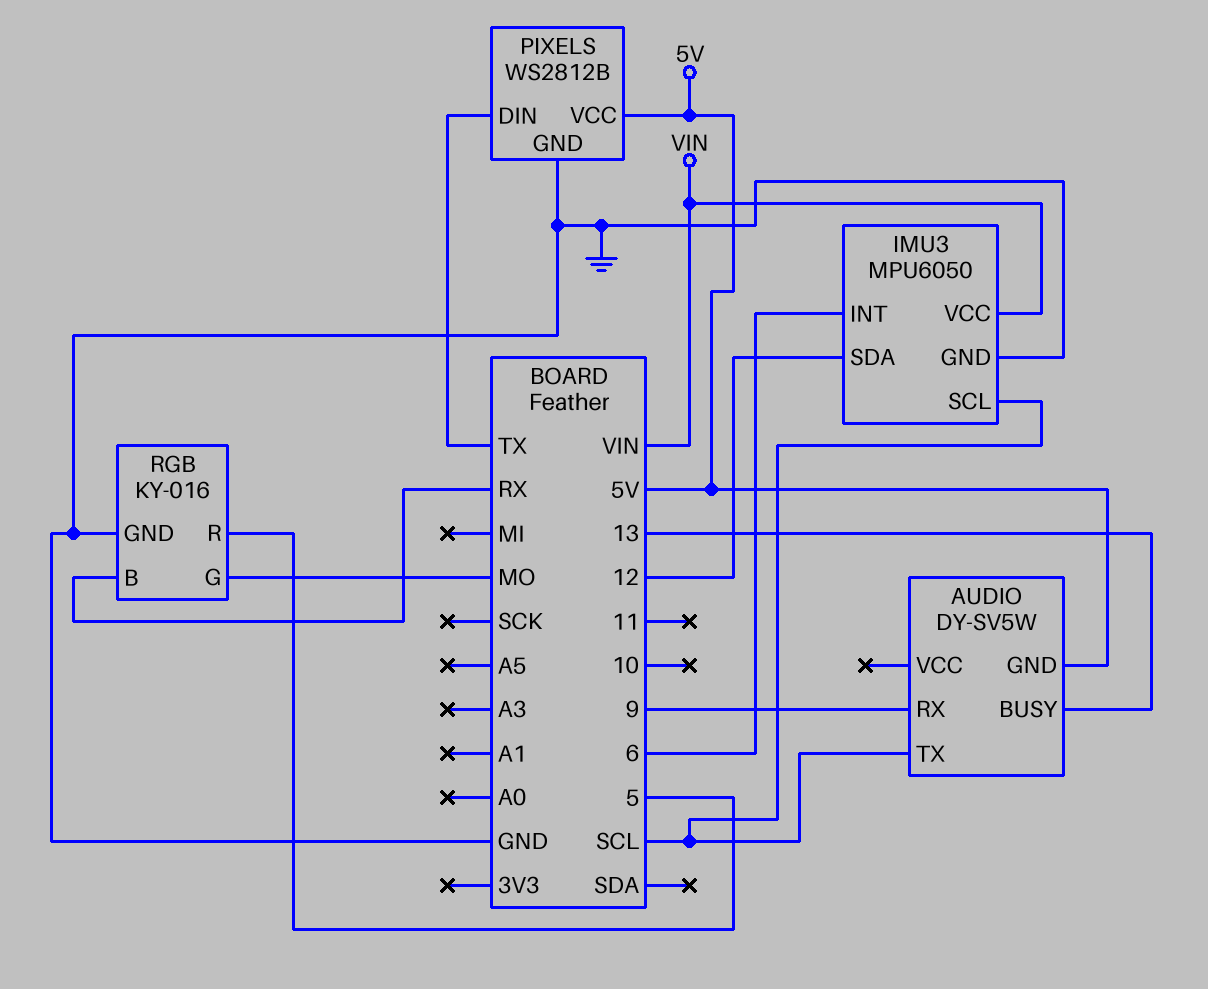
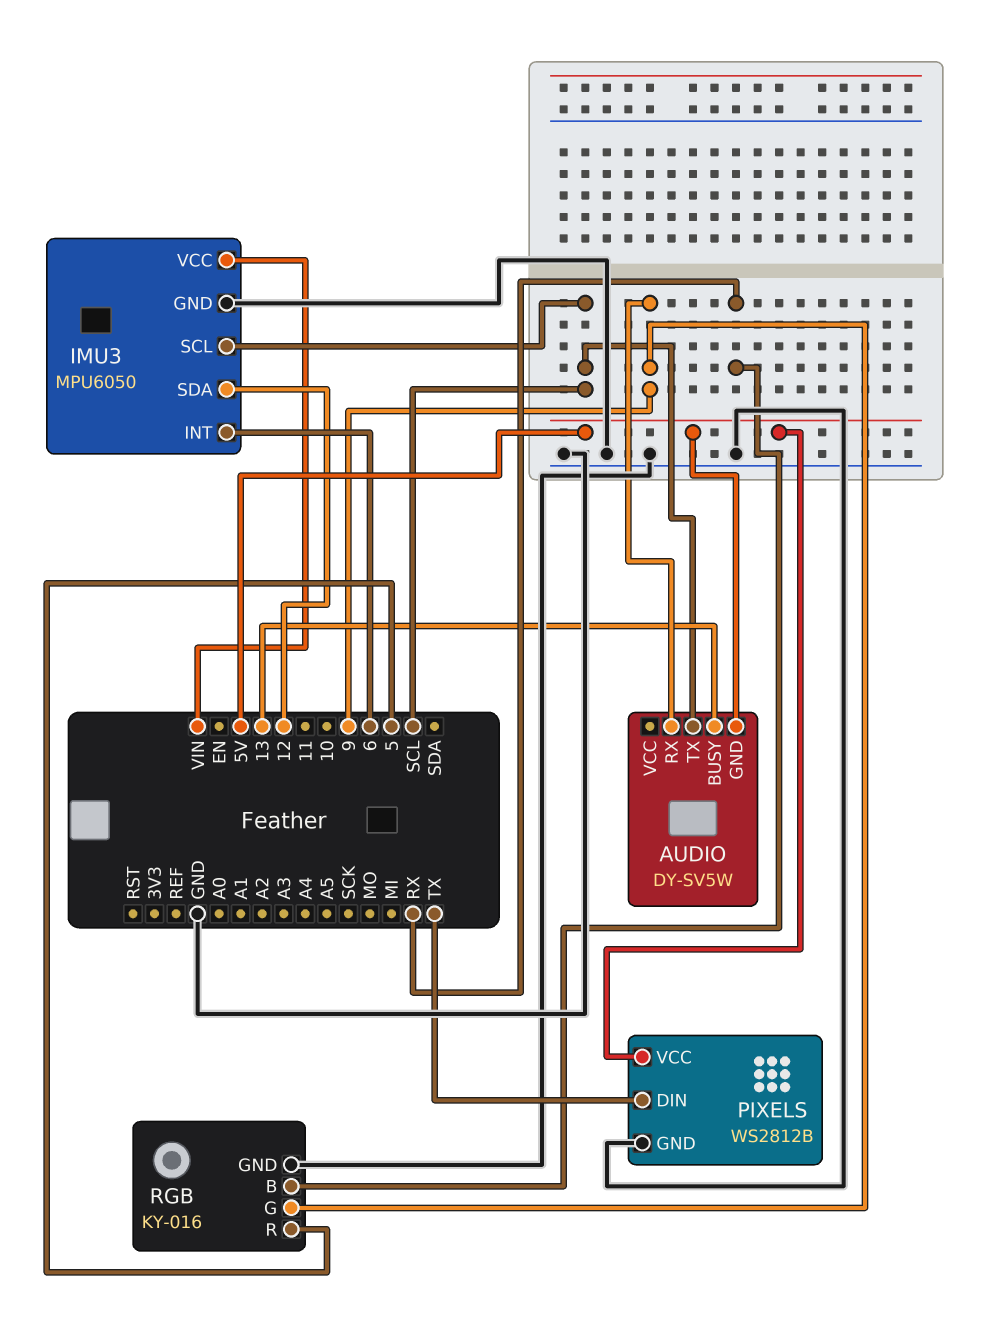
RGB pin G: MO -> 9

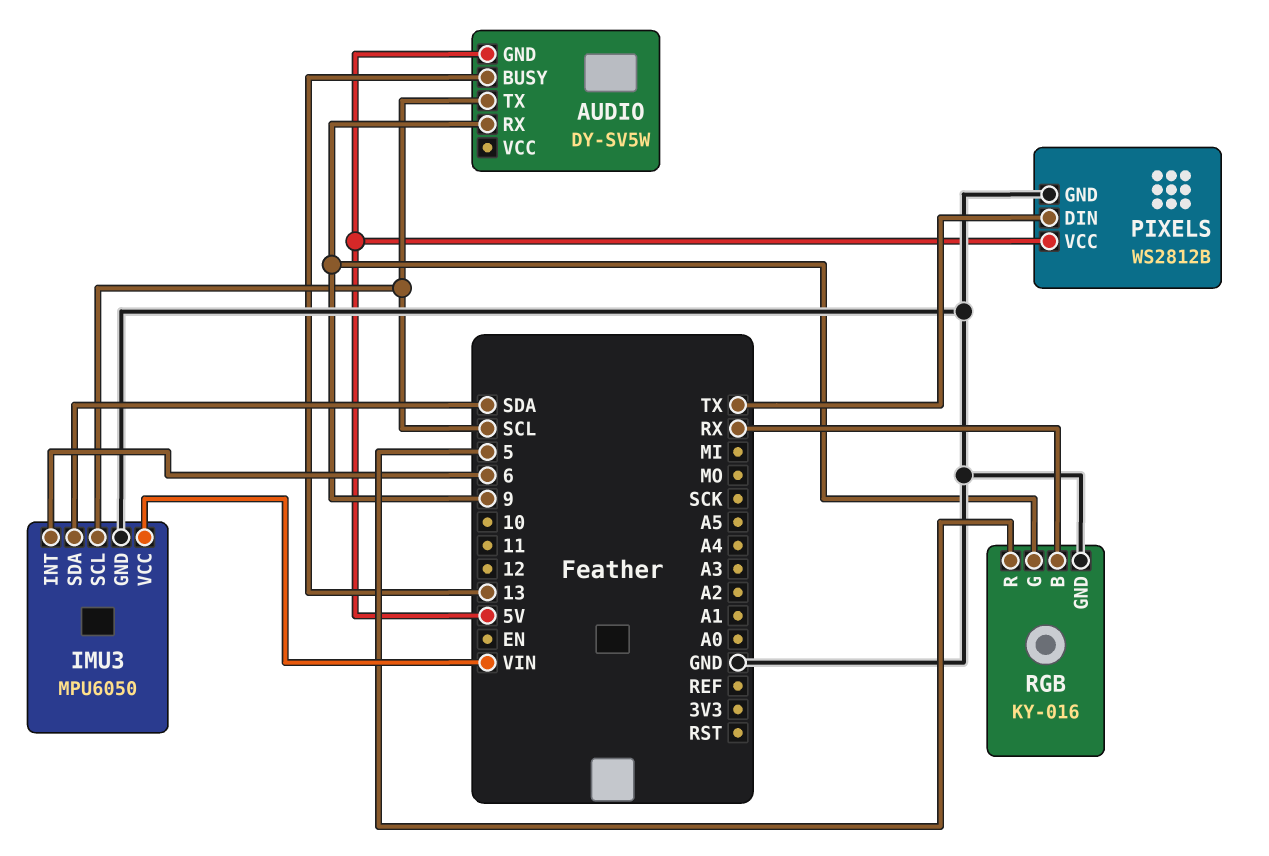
IMU3 pin SDA: 12 -> SDA

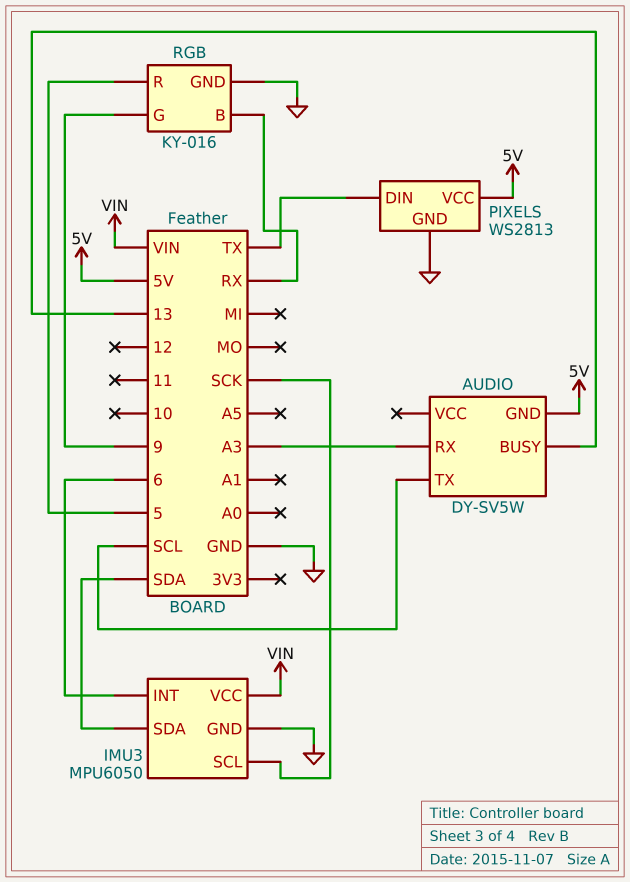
AUDIO pin RX: 9 -> A3
IMU3 pin SCL: SCL -> SCK
PIXELS: WS2812B -> WS2813

